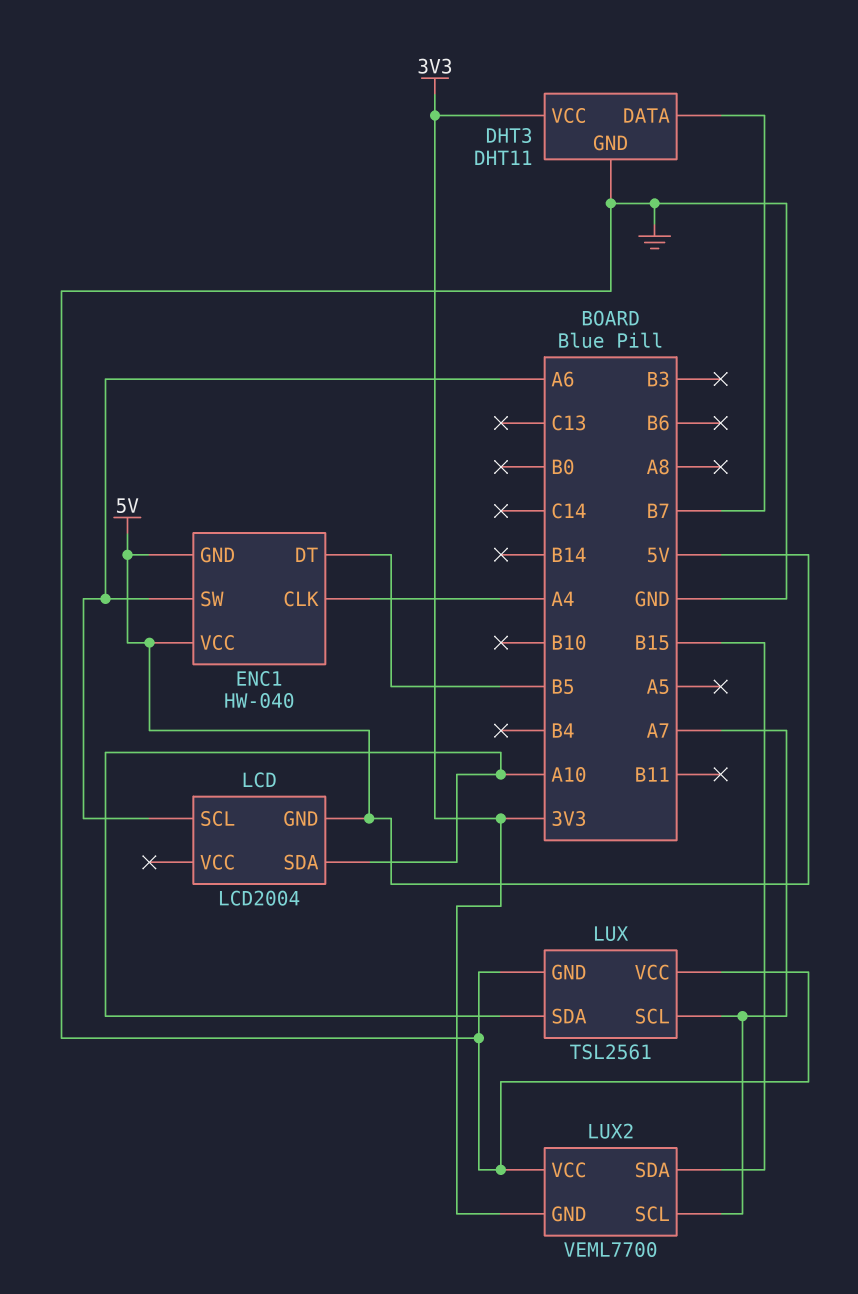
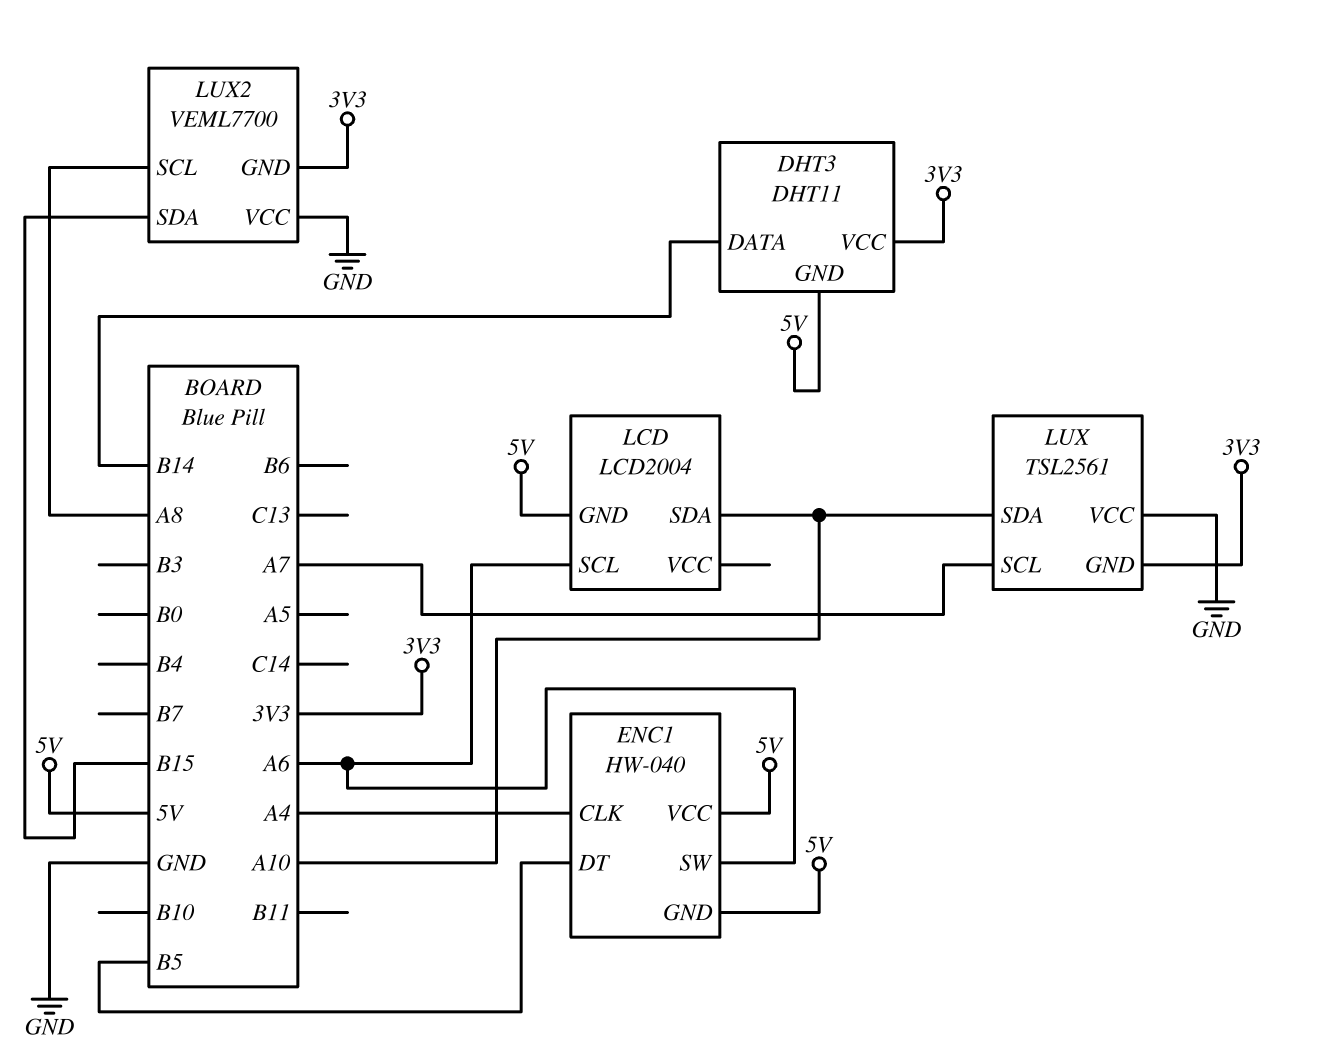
DHT3 pin DATA: B7 -> B14
DHT3 pin GND: GND -> 5V
LUX pin GND: GND -> 3V3
LUX2 pin SCL: A7 -> A8

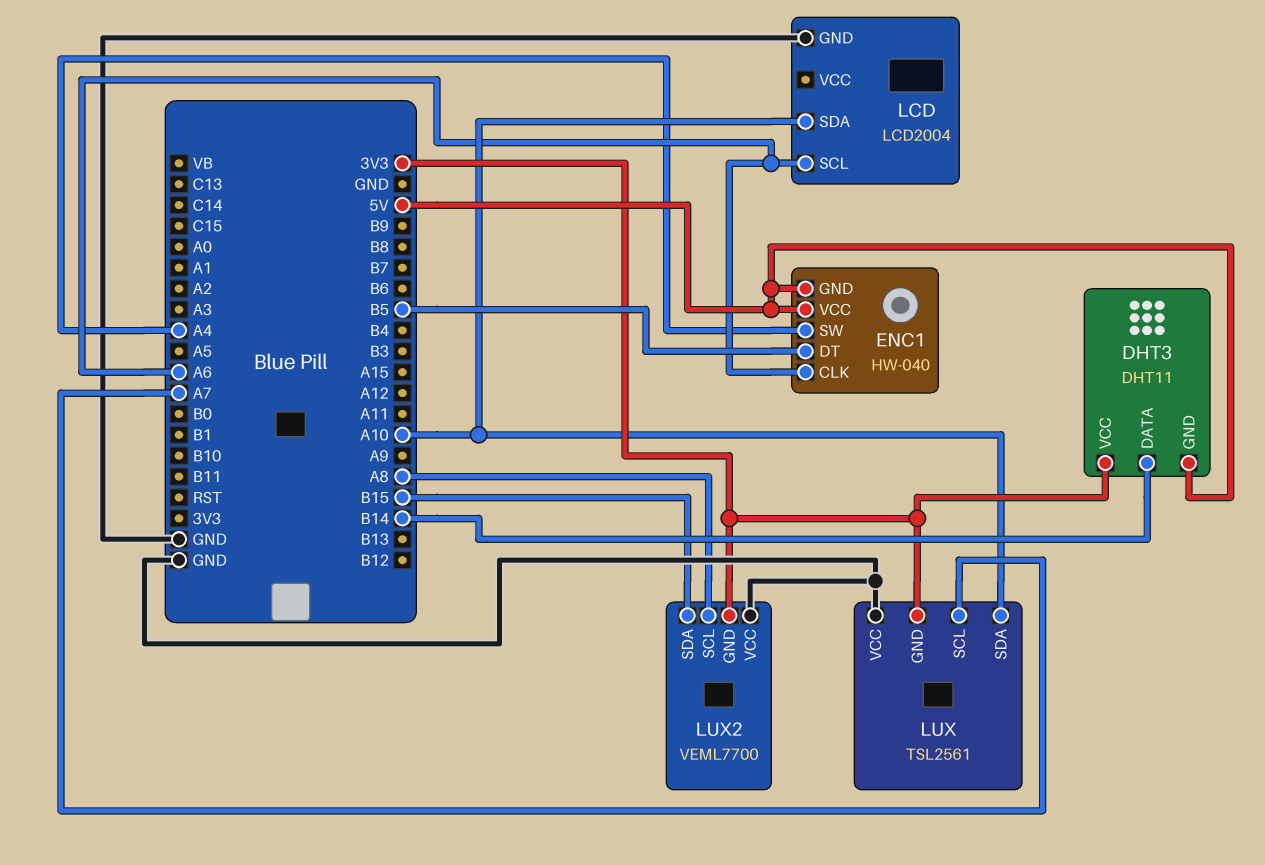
ENC1 pin CLK: A4 -> A6
ENC1 pin SW: A6 -> A4
LCD pin GND: 5V -> GND

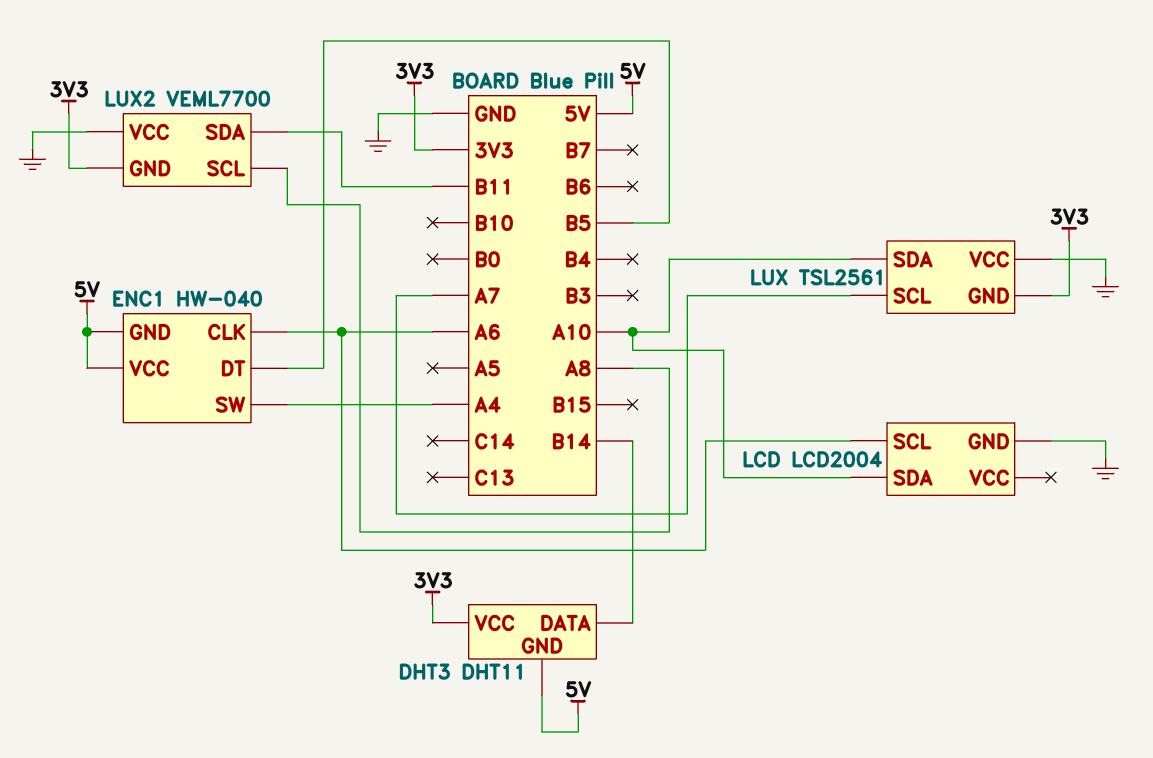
LUX2 pin SDA: B15 -> B11

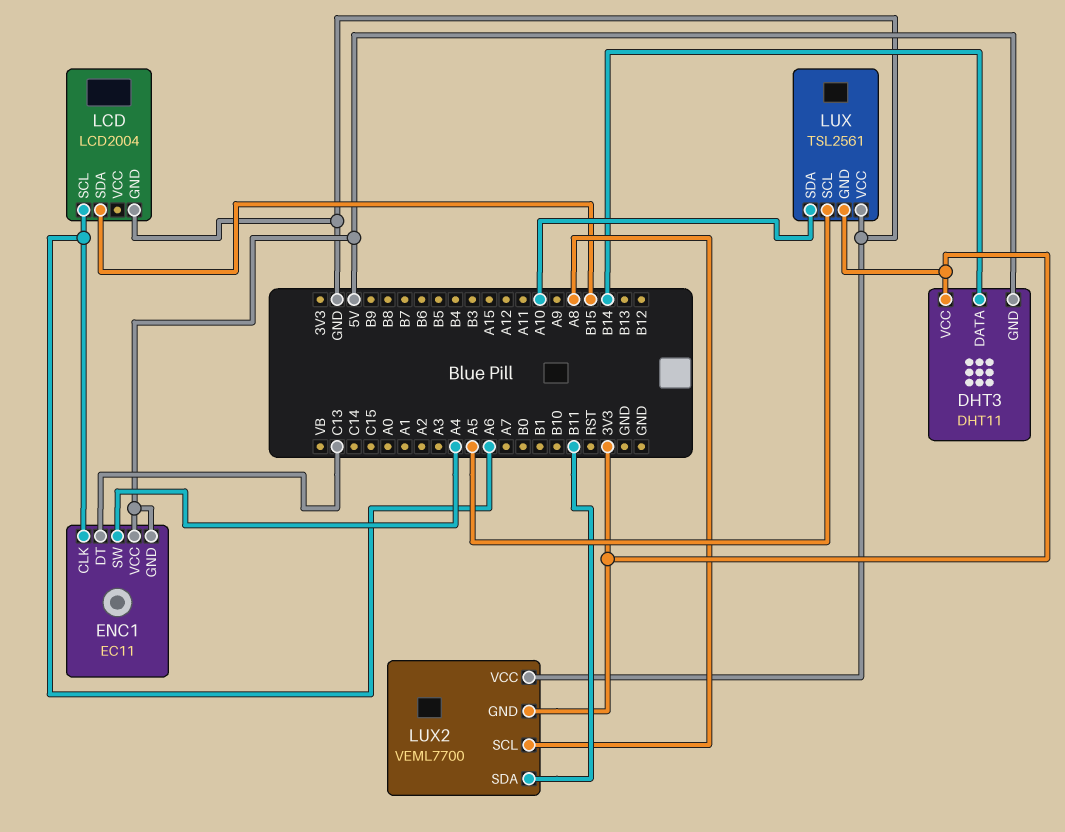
ENC1: HW-040 -> EC11
ENC1 pin DT: B5 -> C13
LCD pin SDA: A10 -> B15
LUX pin SCL: A7 -> A5

